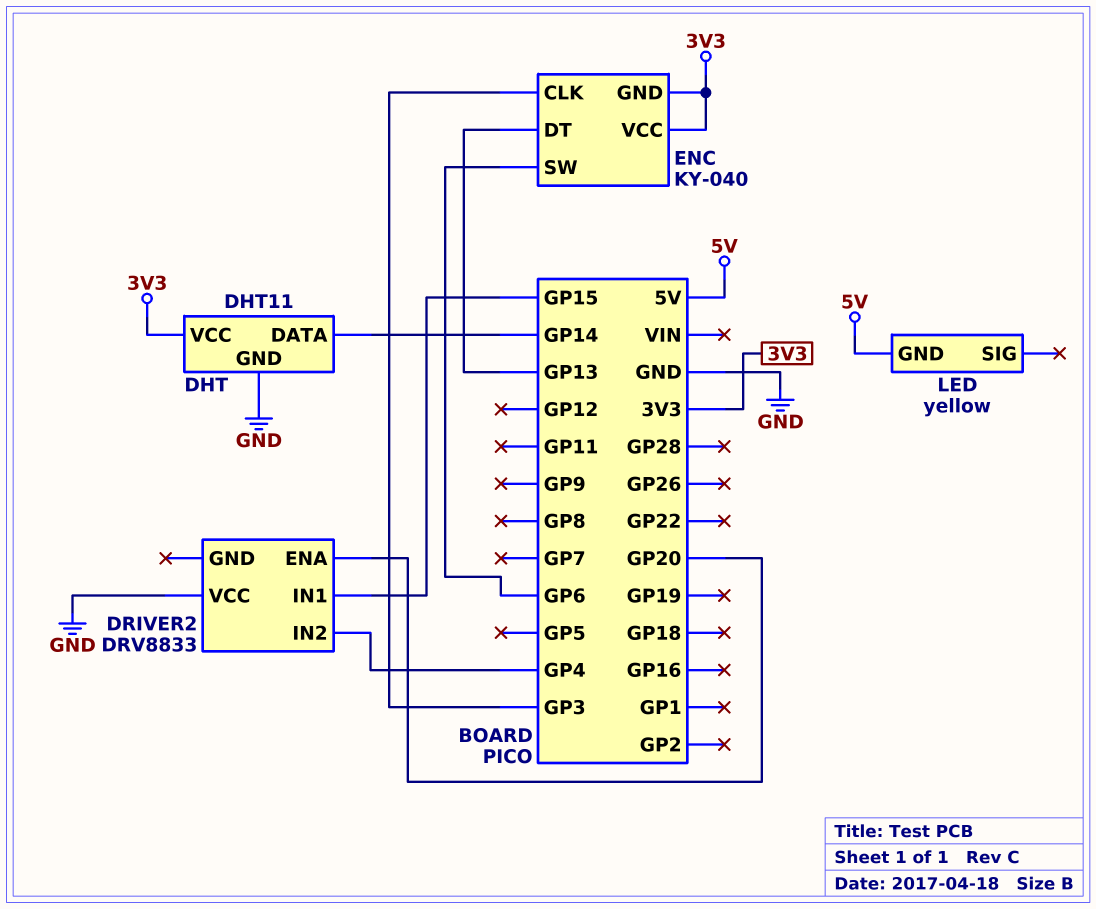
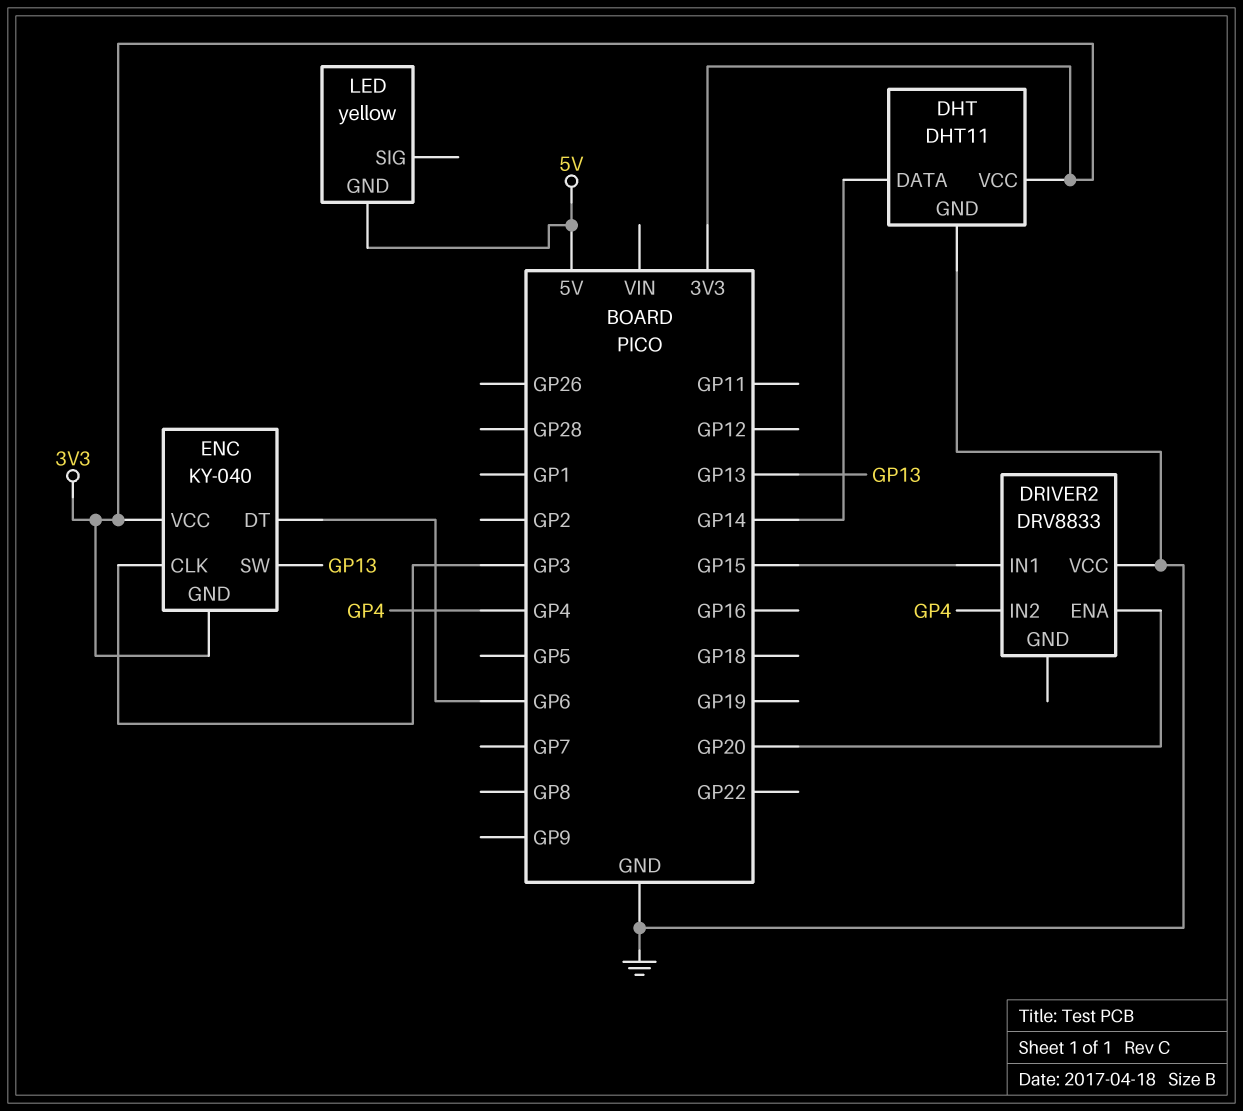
ENC pin DT: GP13 -> GP6
ENC pin SW: GP6 -> GP13

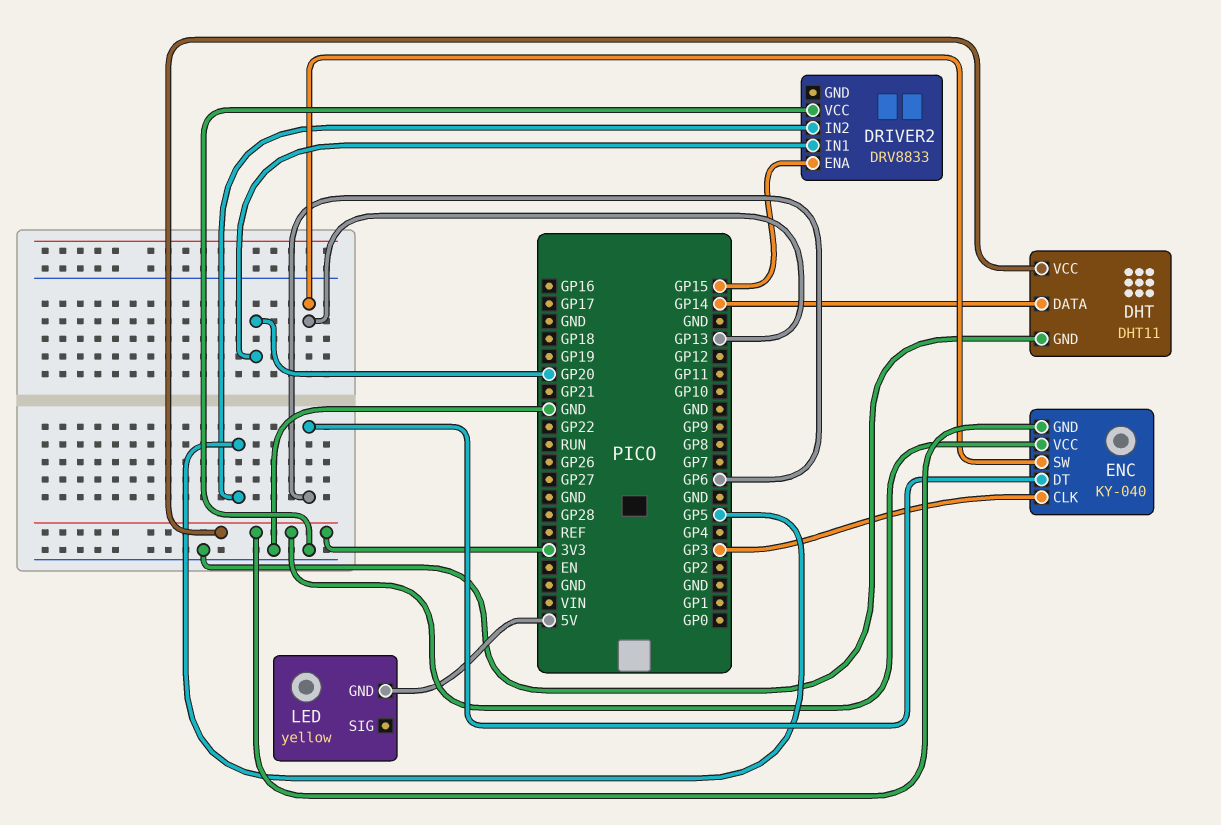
DRIVER2 pin ENA: GP20 -> GP15
DRIVER2 pin IN1: GP15 -> GP20
DRIVER2 pin IN2: GP4 -> GP5

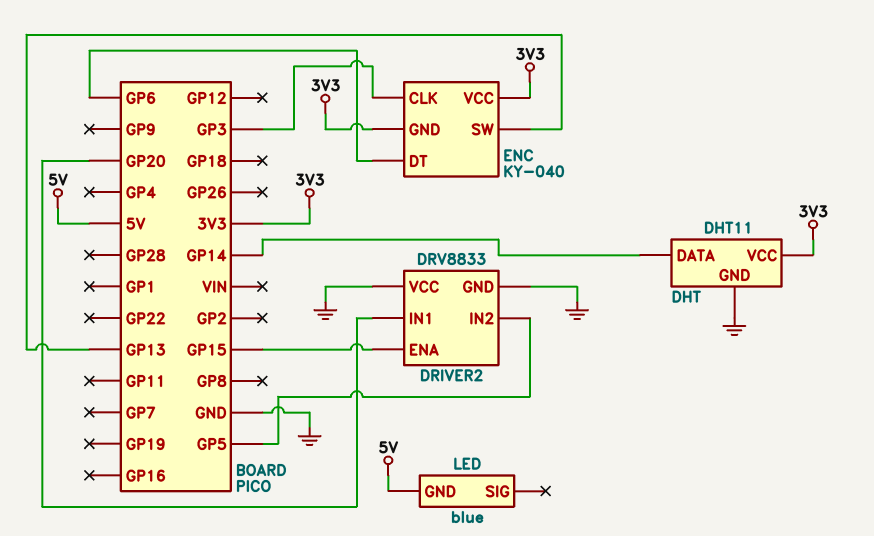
DRIVER2 pin GND: none -> GND
LED: yellow -> blue

